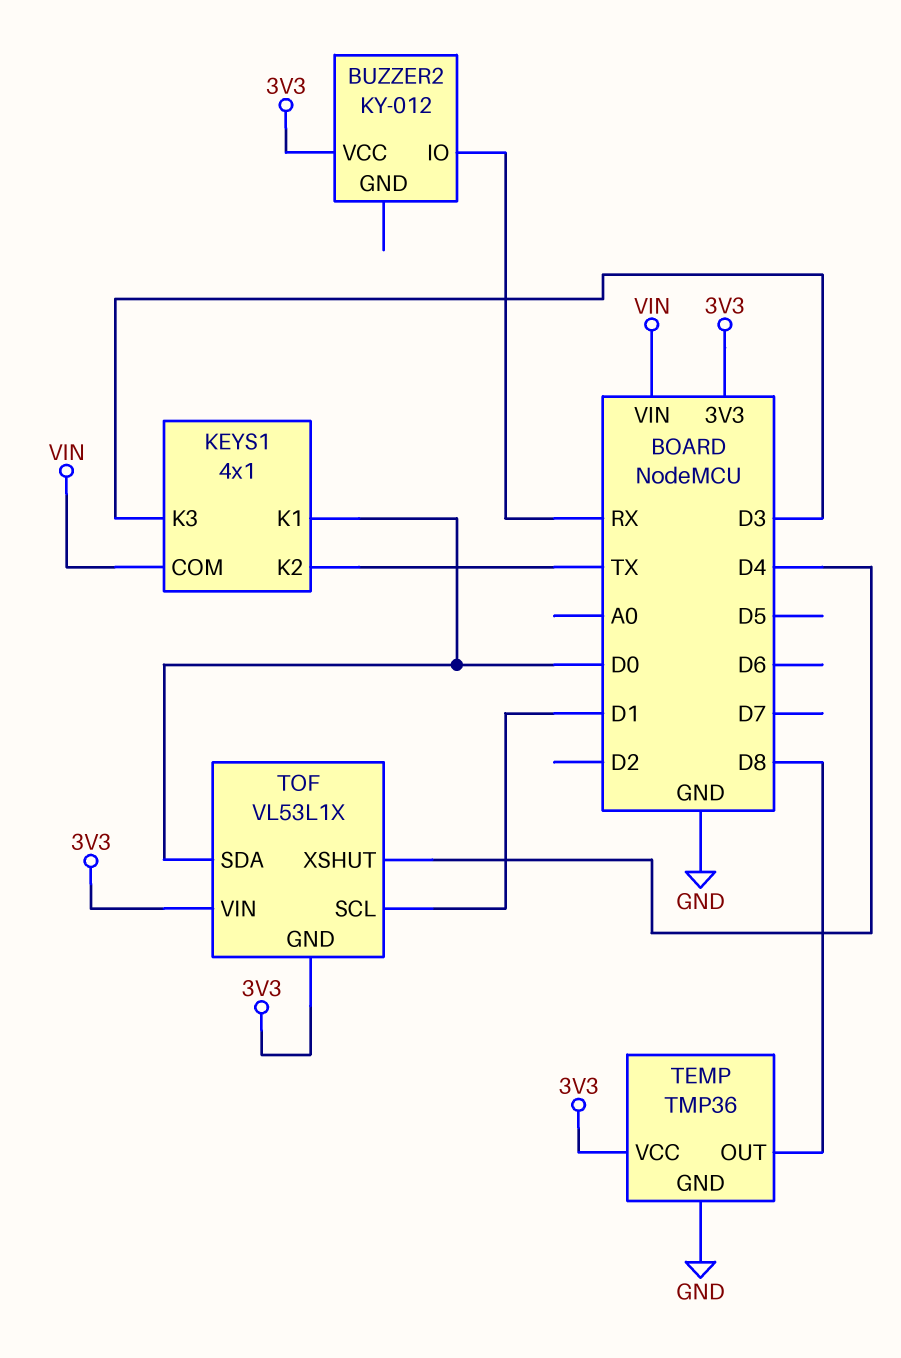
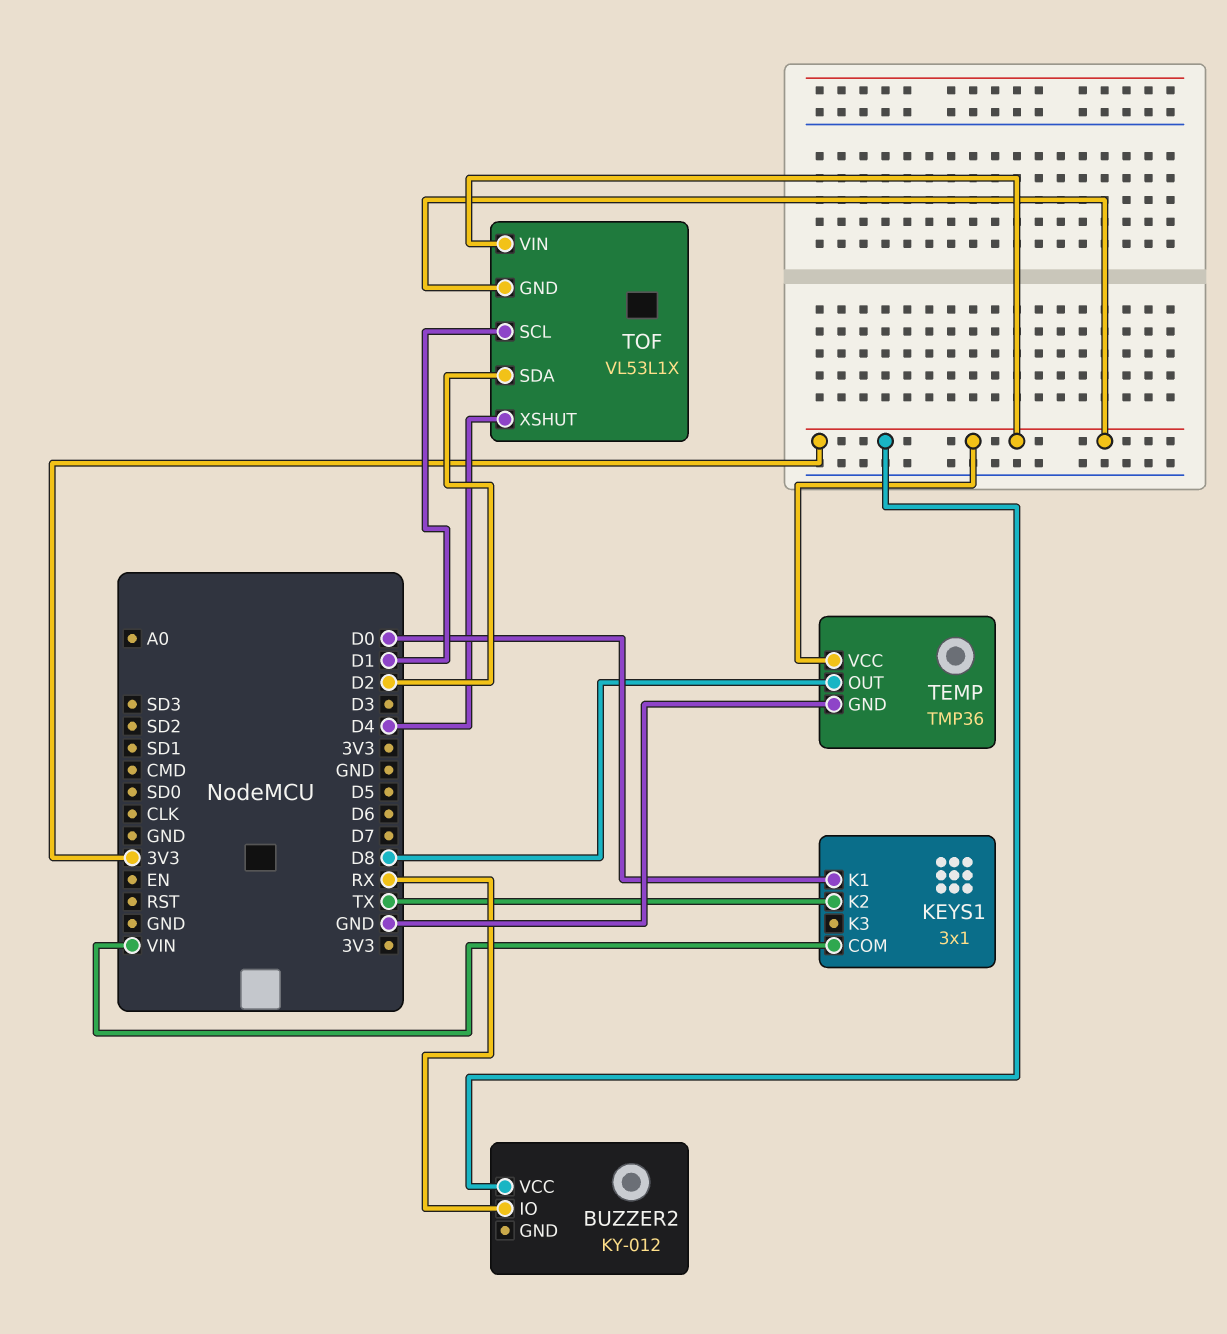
KEYS1: 4x1 -> 3x1
KEYS1 pin K3: D3 -> none
TOF pin SDA: D0 -> D2

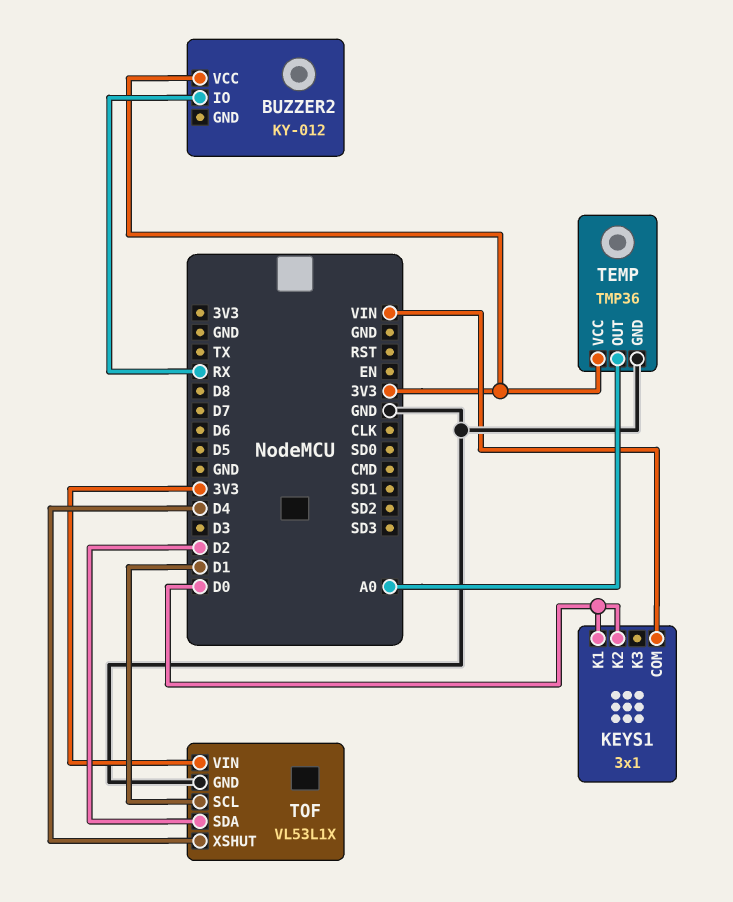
KEYS1 pin K2: TX -> D0
TEMP pin OUT: D8 -> A0
TOF pin GND: 3V3 -> GND

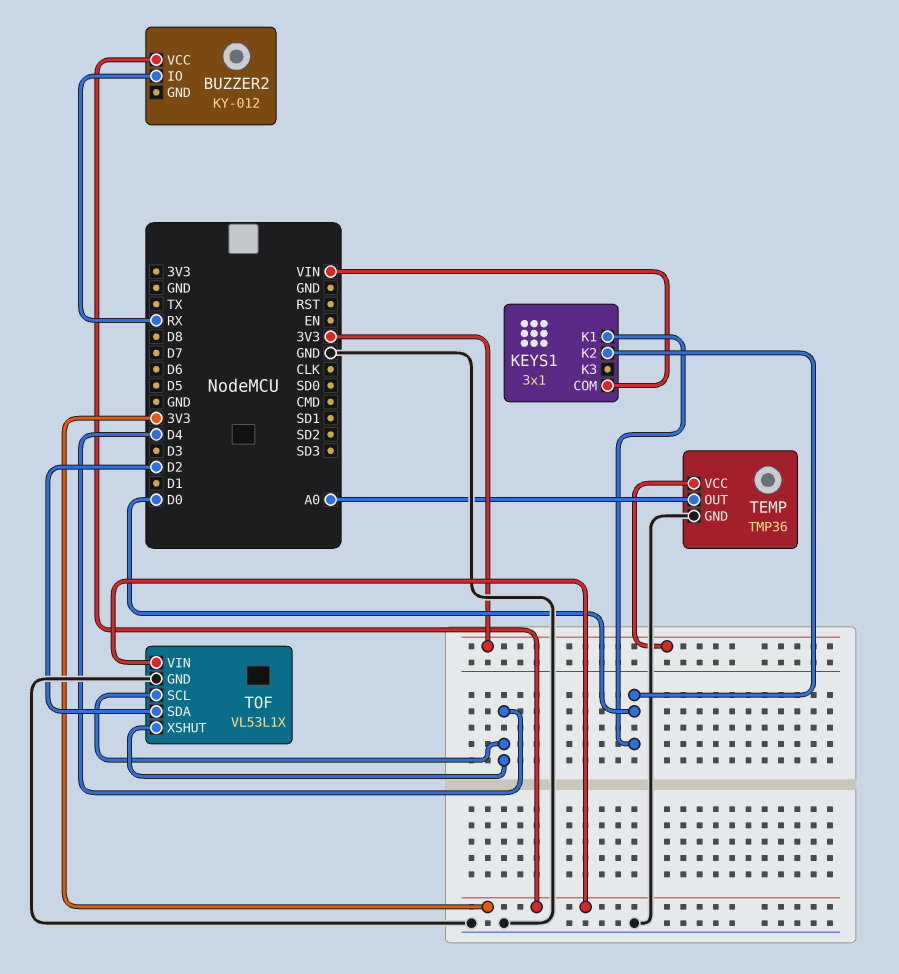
TOF pin SCL: D1 -> D4

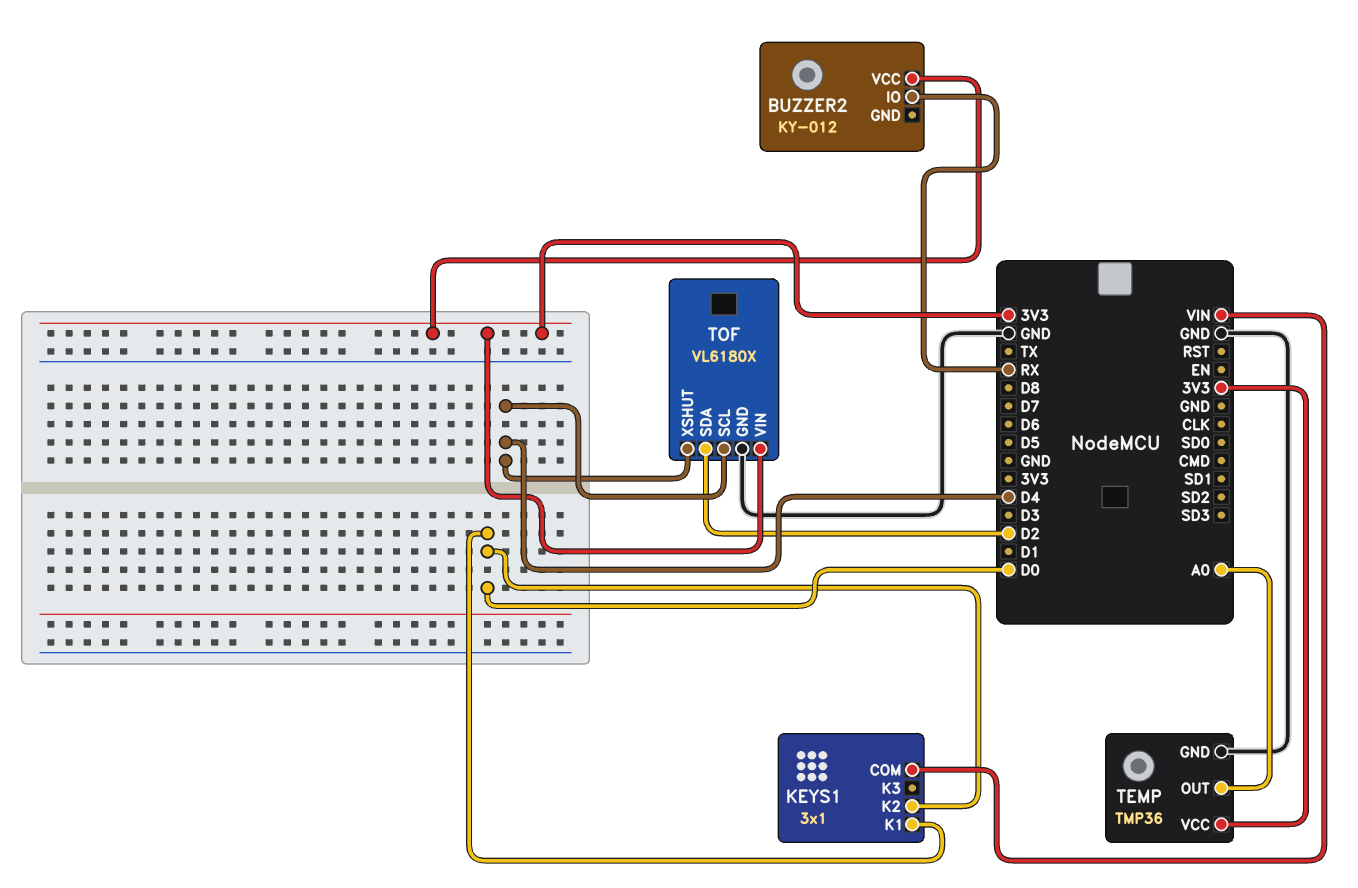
TOF: VL53L1X -> VL6180X

